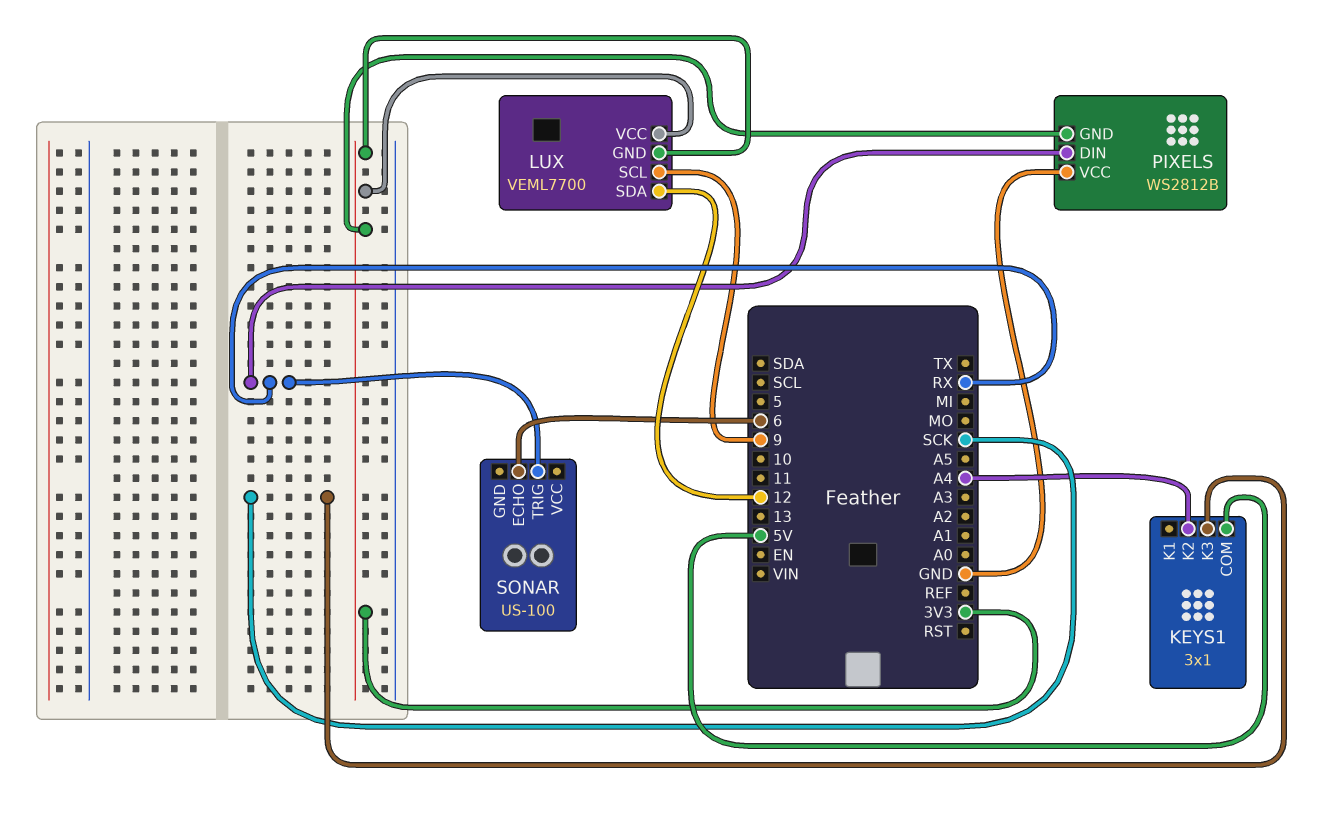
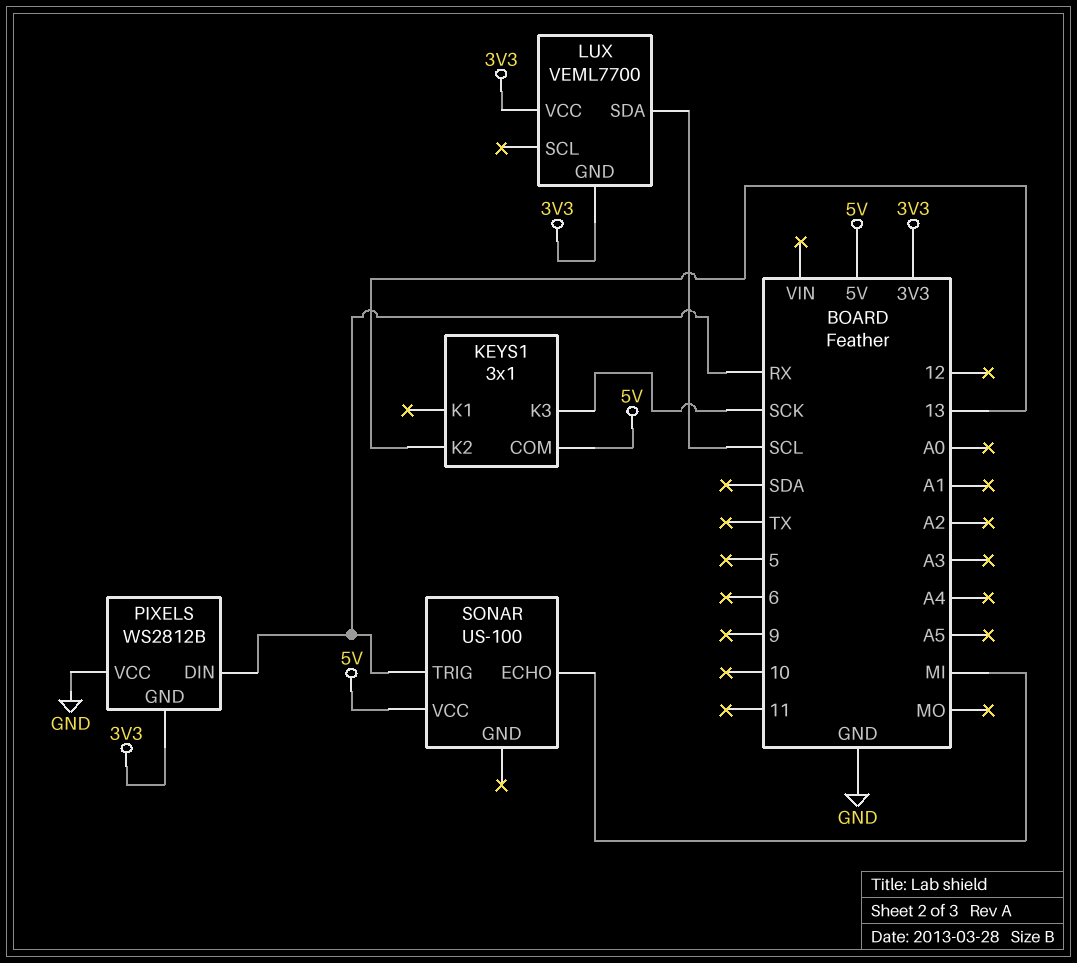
KEYS1 pin K2: A4 -> 13
LUX pin SCL: 9 -> none
LUX pin SDA: 12 -> SCL
SONAR pin ECHO: 6 -> MI
SONAR pin VCC: none -> 5V

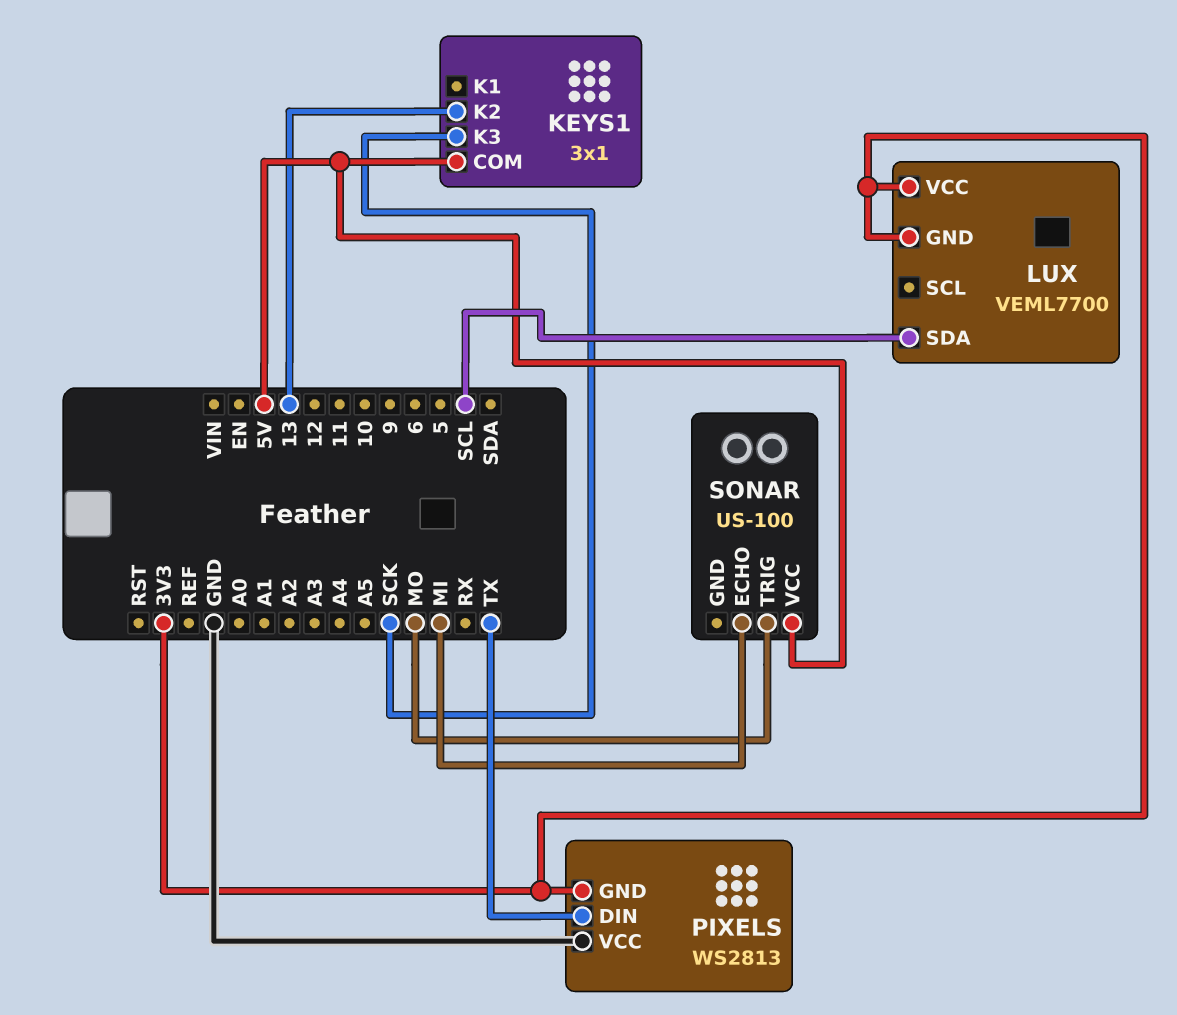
PIXELS: WS2812B -> WS2813
PIXELS pin DIN: RX -> TX
SONAR pin TRIG: RX -> MO

